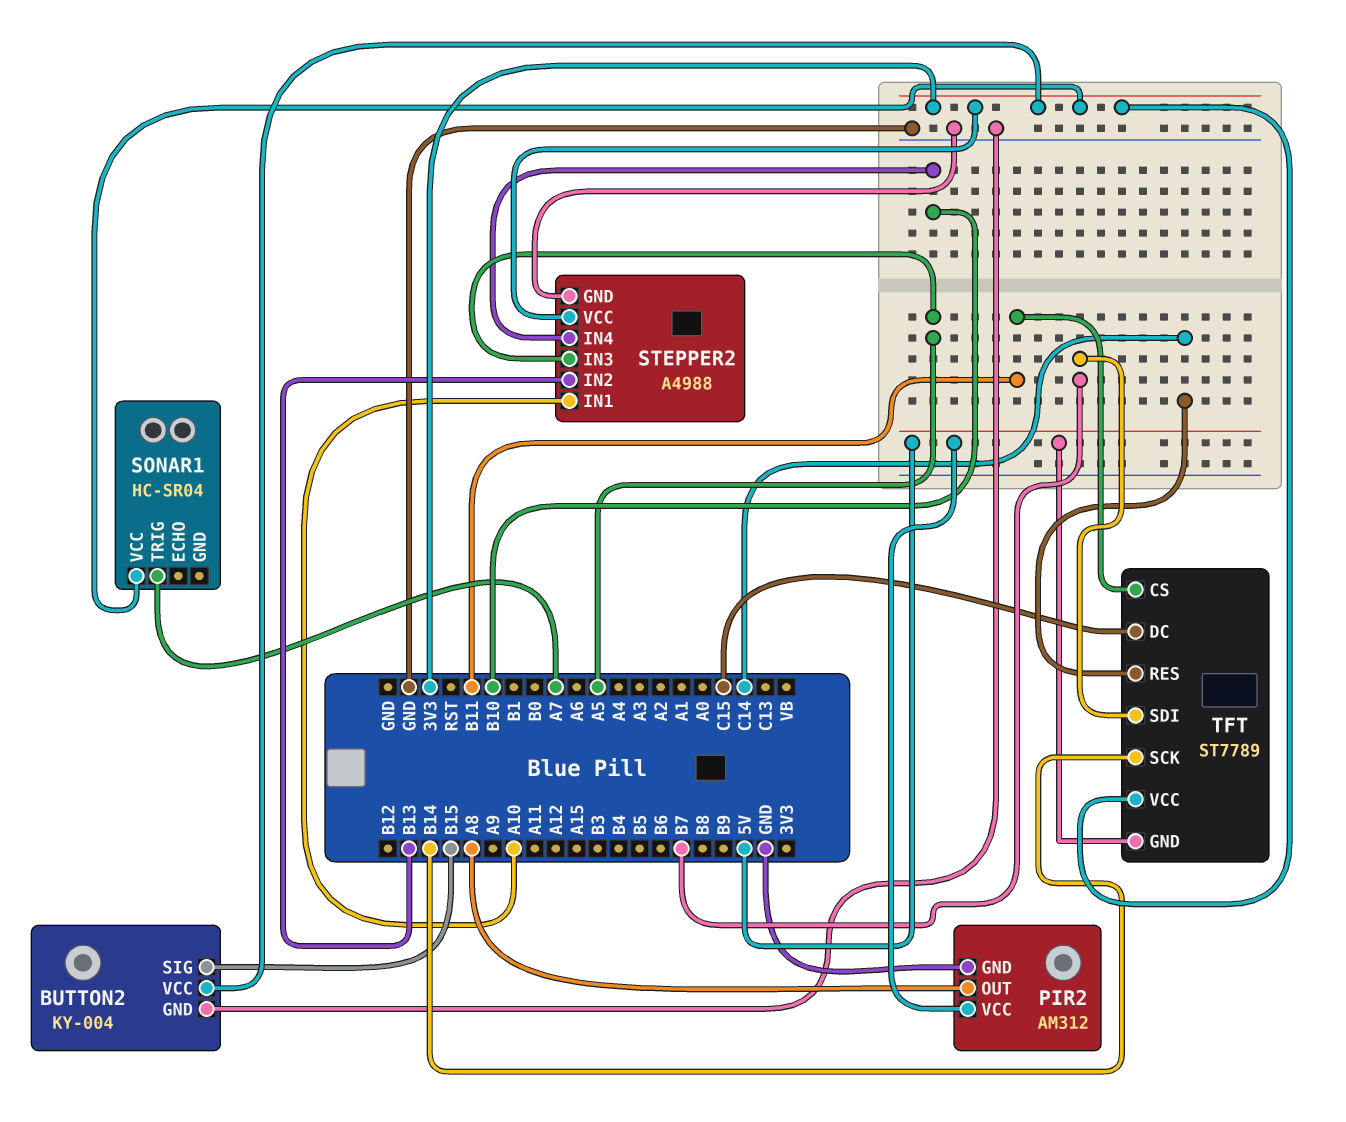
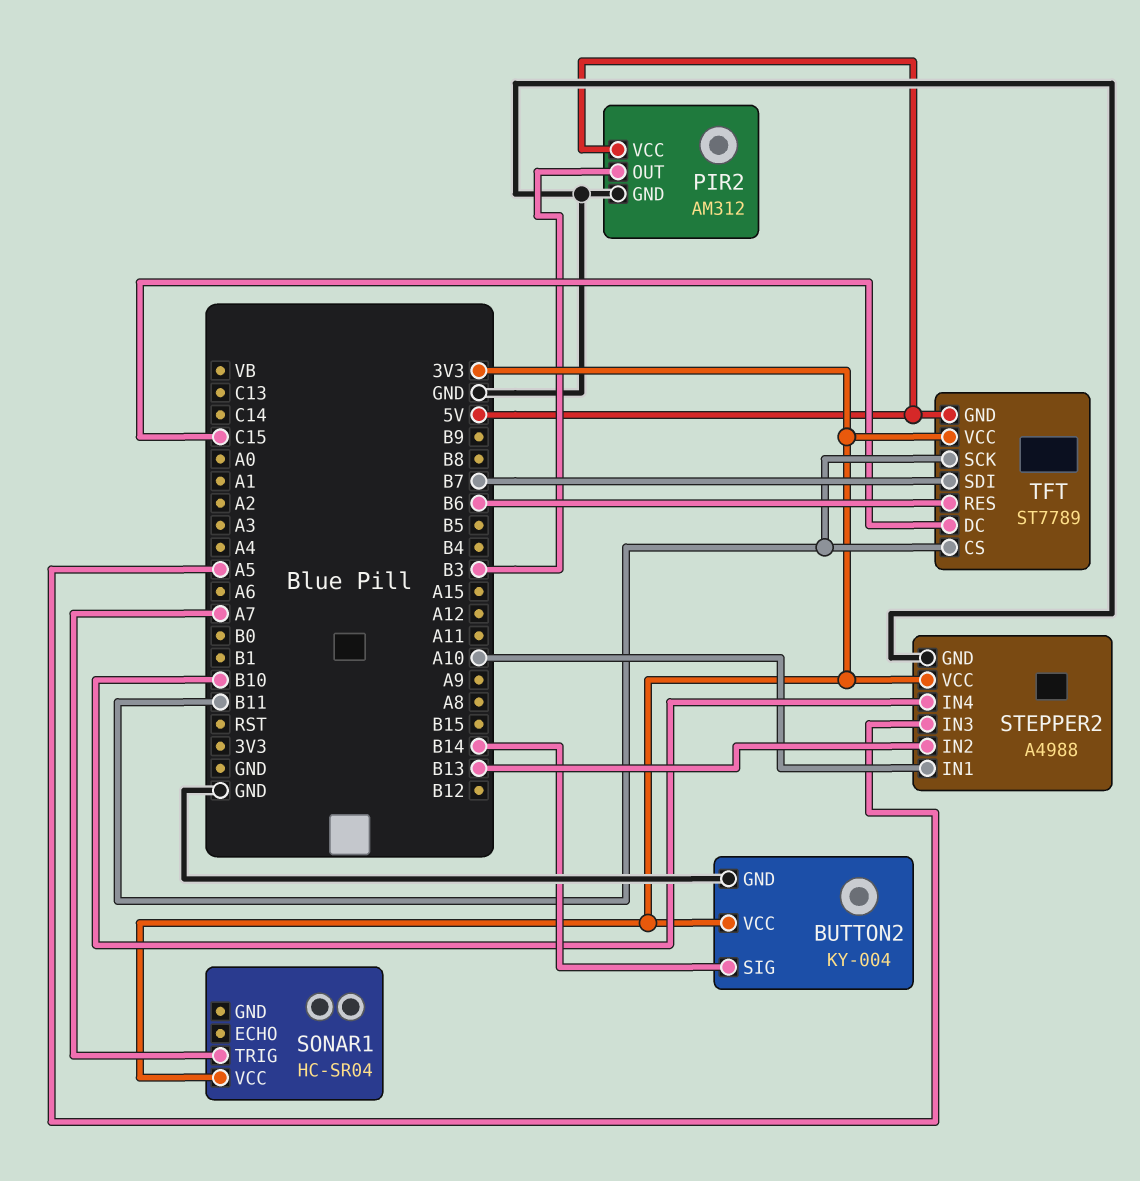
BUTTON2 pin SIG: B15 -> B14
PIR2 pin OUT: A8 -> B3
TFT pin RES: C14 -> B6
TFT pin SCK: B14 -> B11

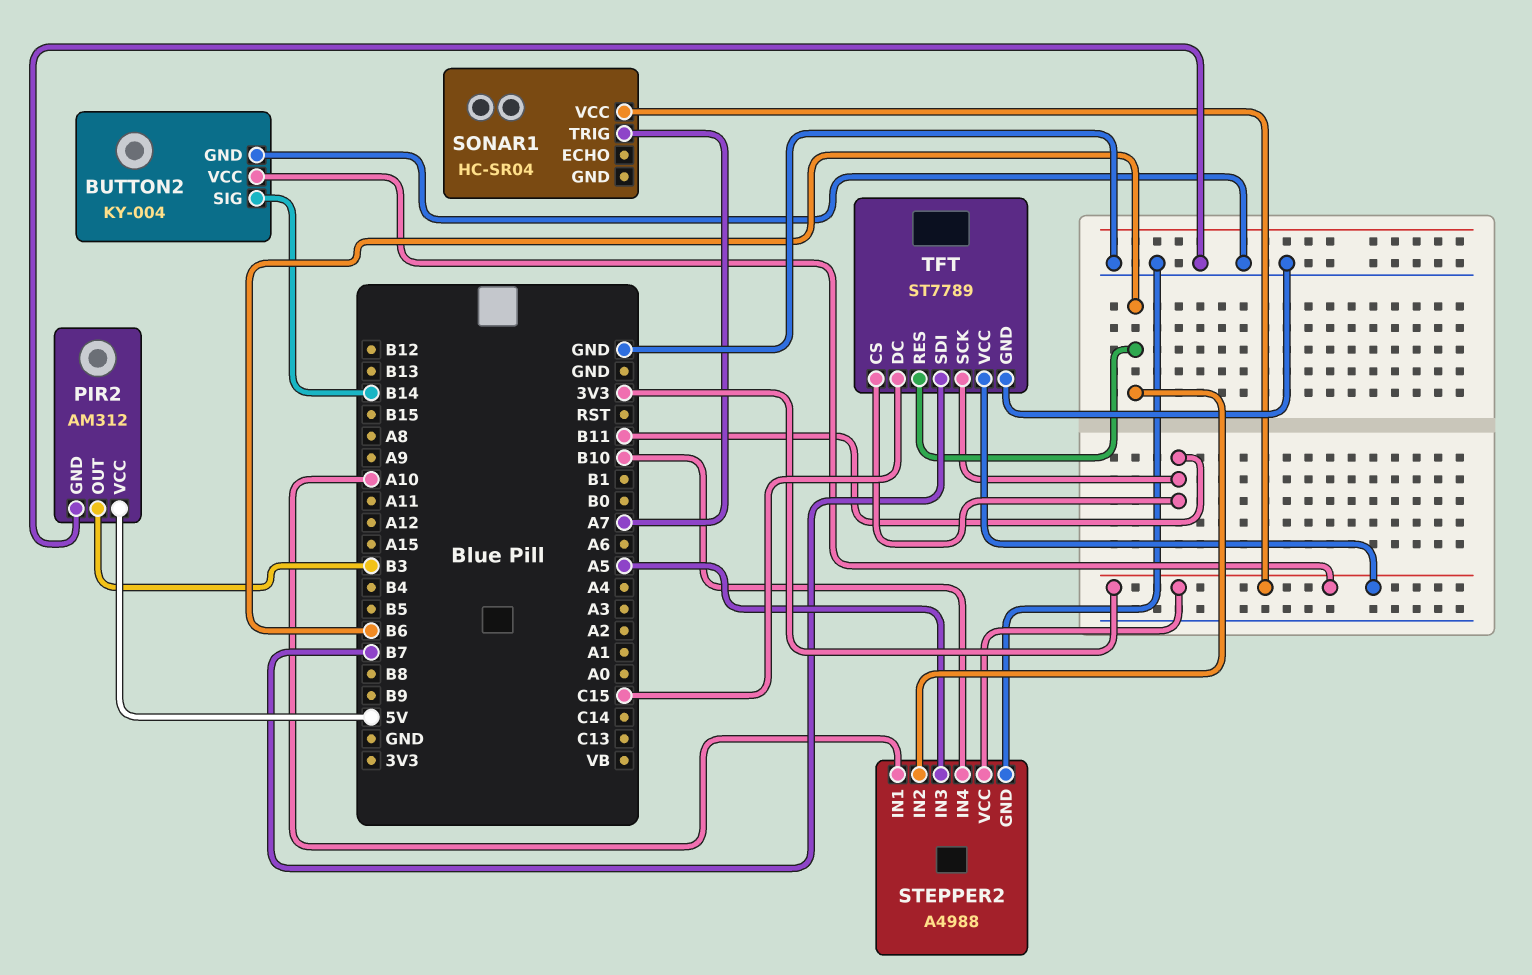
STEPPER2 pin IN2: B13 -> B6
TFT pin GND: 5V -> GND

